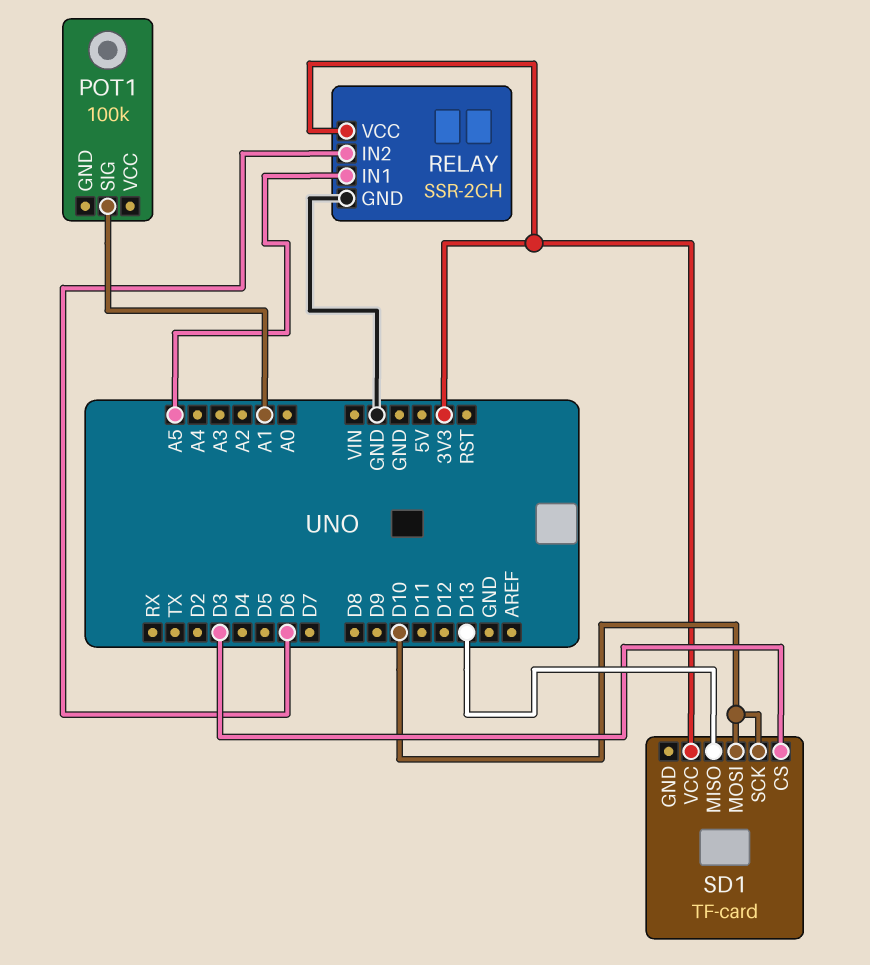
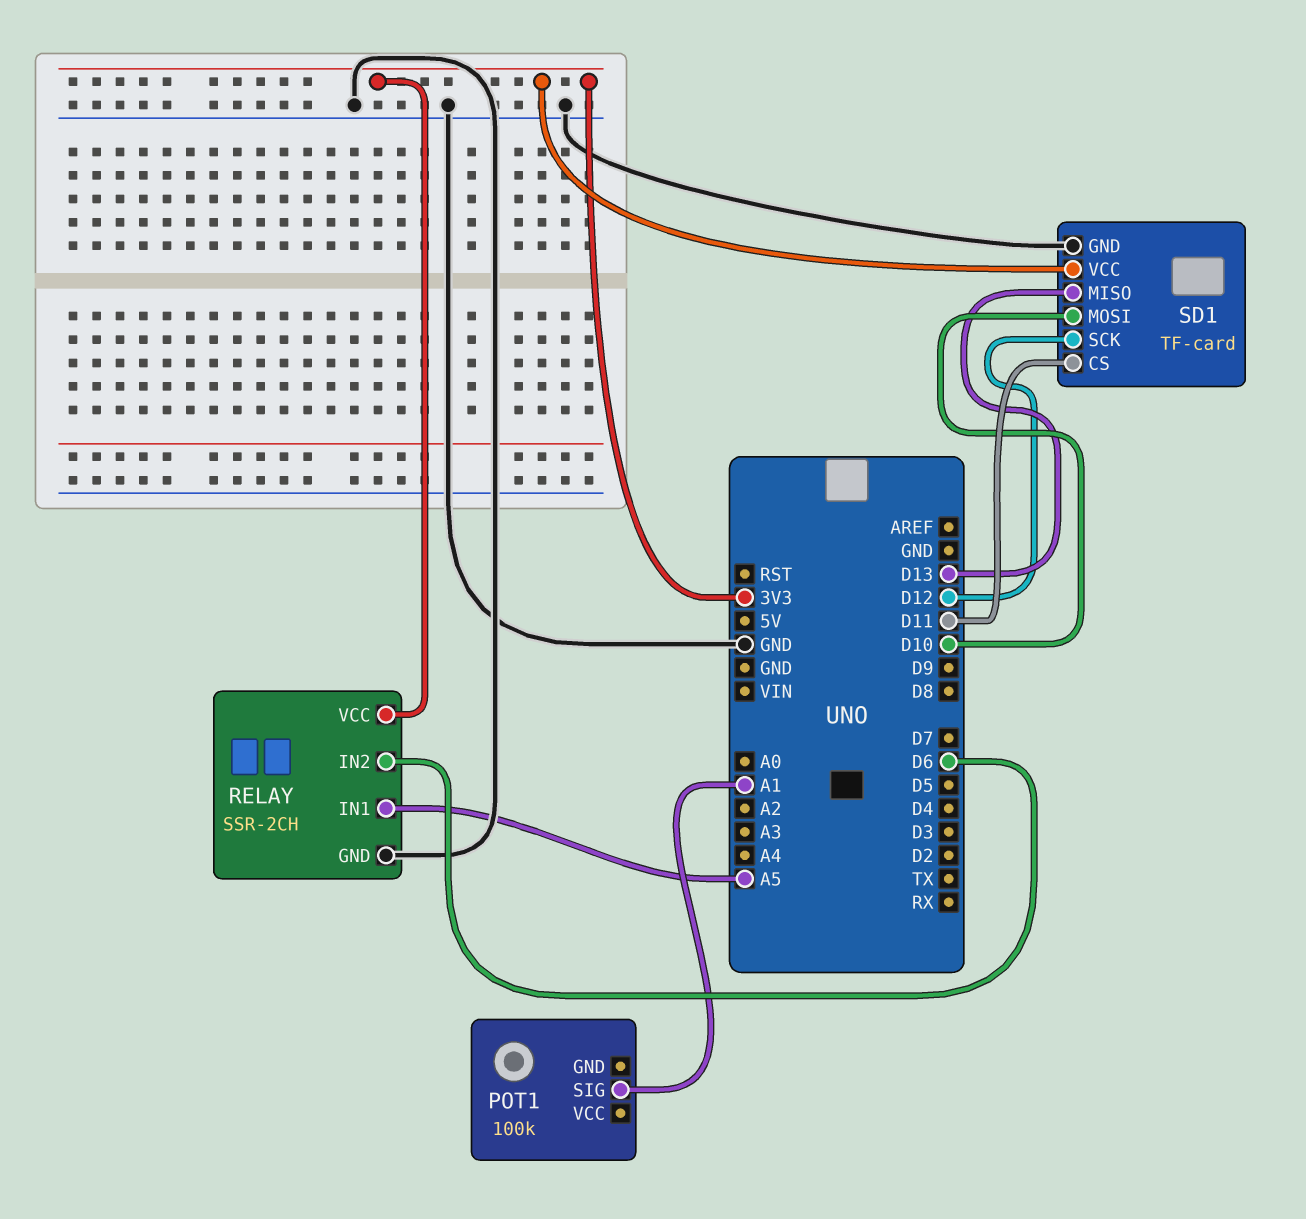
SD1 pin CS: D3 -> D11
SD1 pin GND: none -> GND
SD1 pin SCK: D10 -> D12

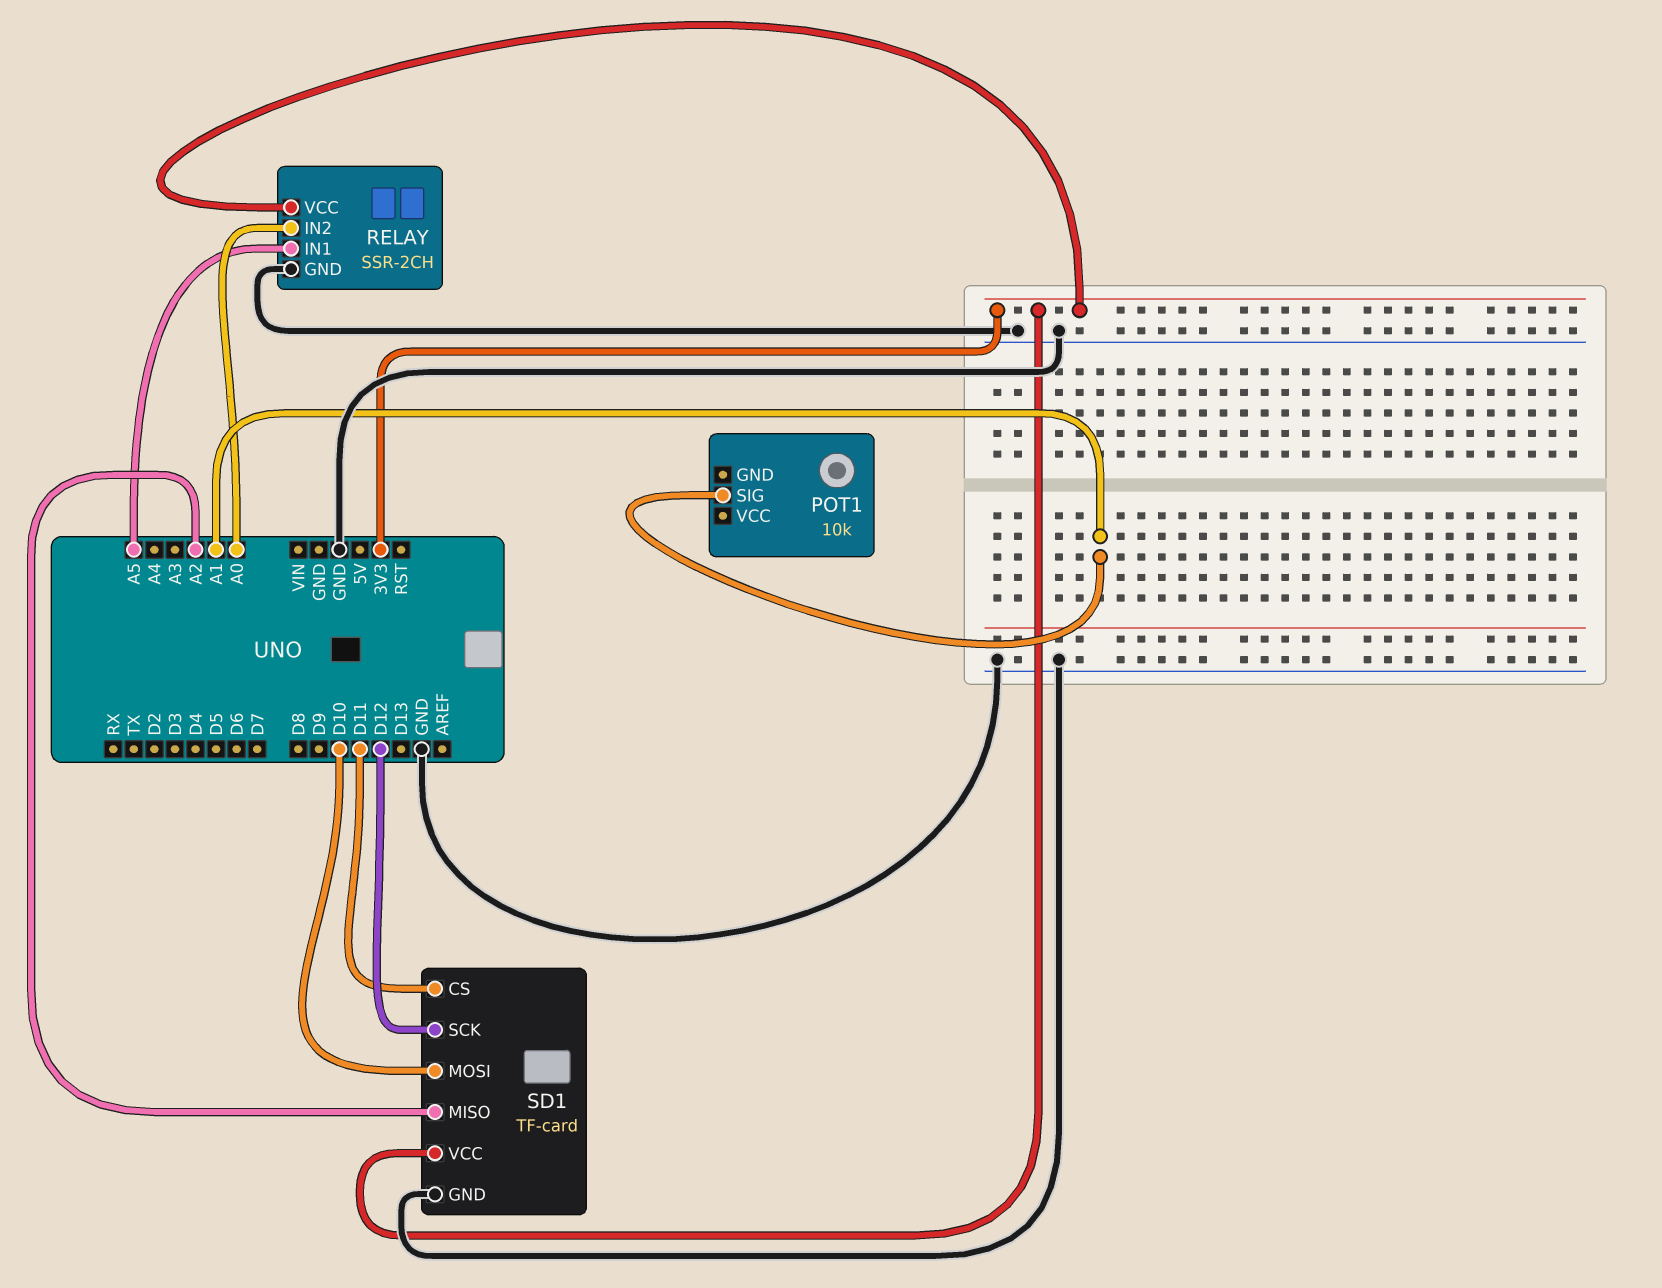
POT1: 100k -> 10k
RELAY pin IN2: D6 -> A0
SD1 pin MISO: D13 -> A2

